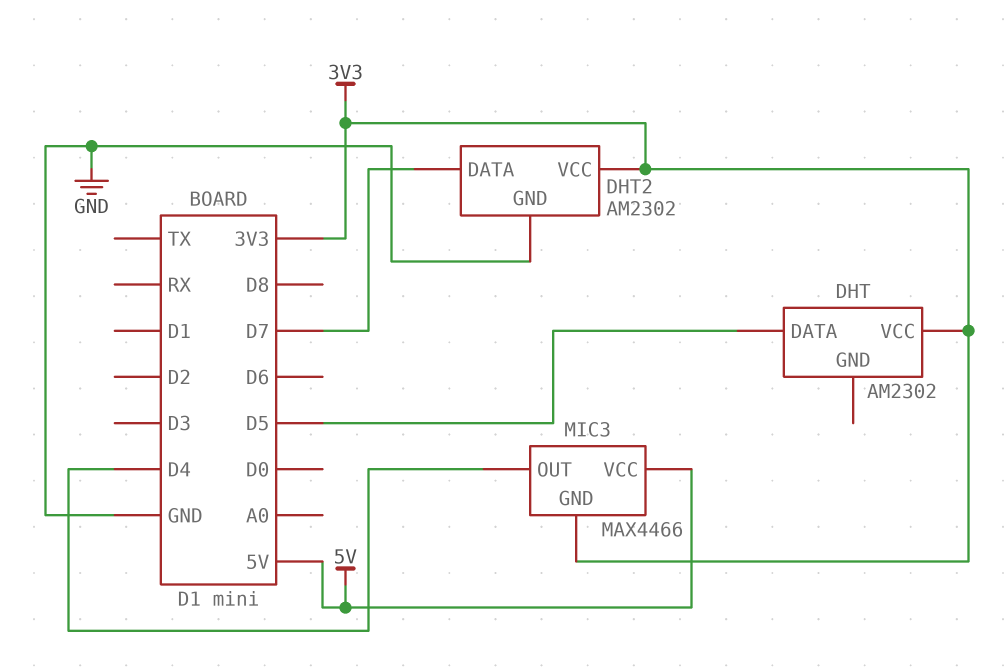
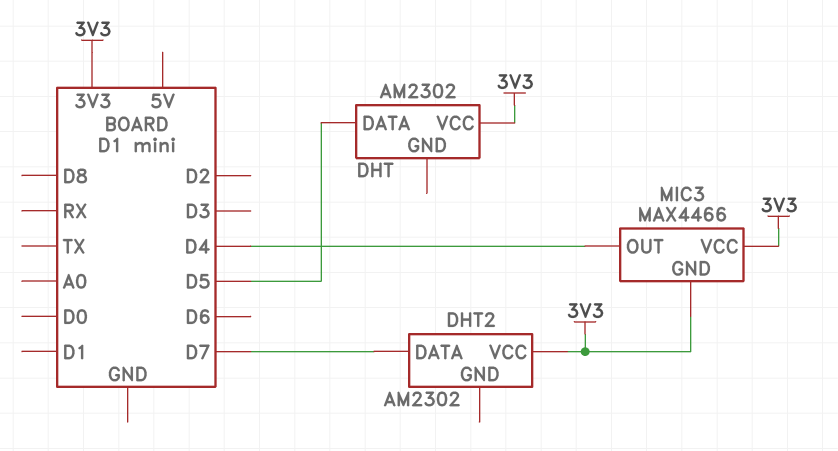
DHT2 pin GND: GND -> none
MIC3 pin VCC: 5V -> 3V3

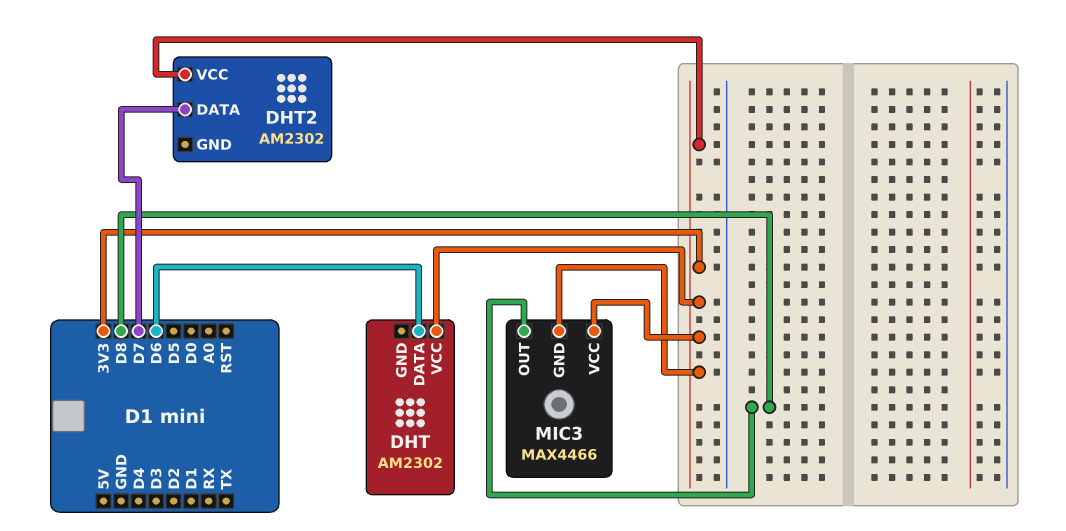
DHT pin DATA: D5 -> D6
MIC3 pin OUT: D4 -> D8

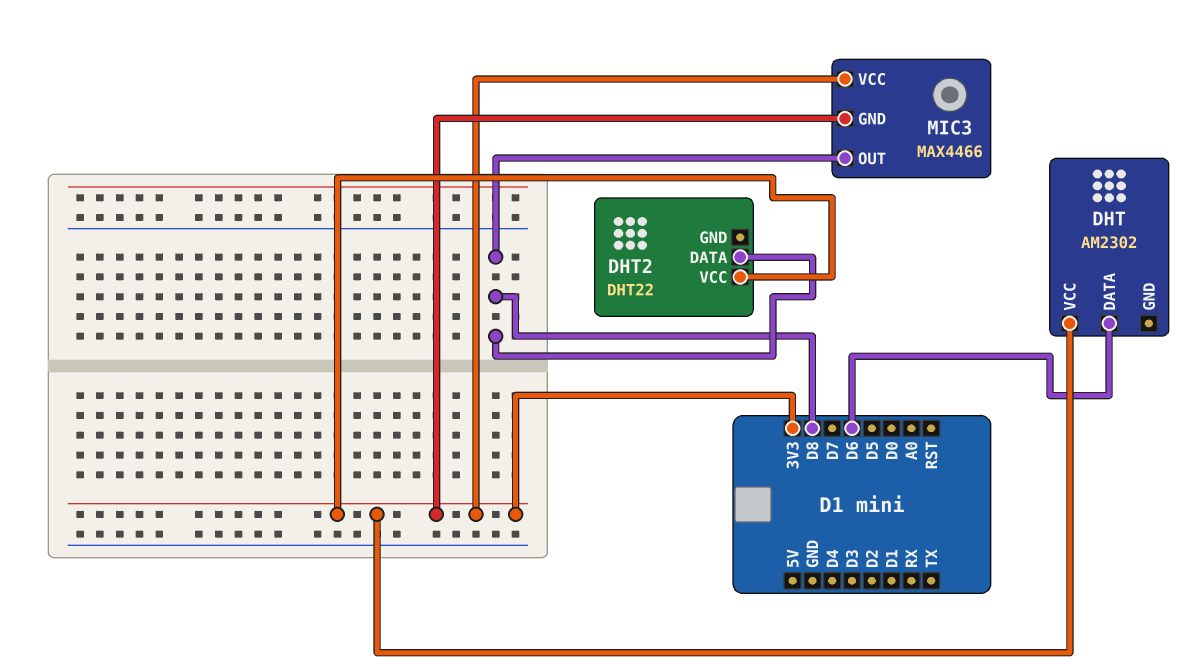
DHT2: AM2302 -> DHT22
DHT2 pin DATA: D7 -> D8

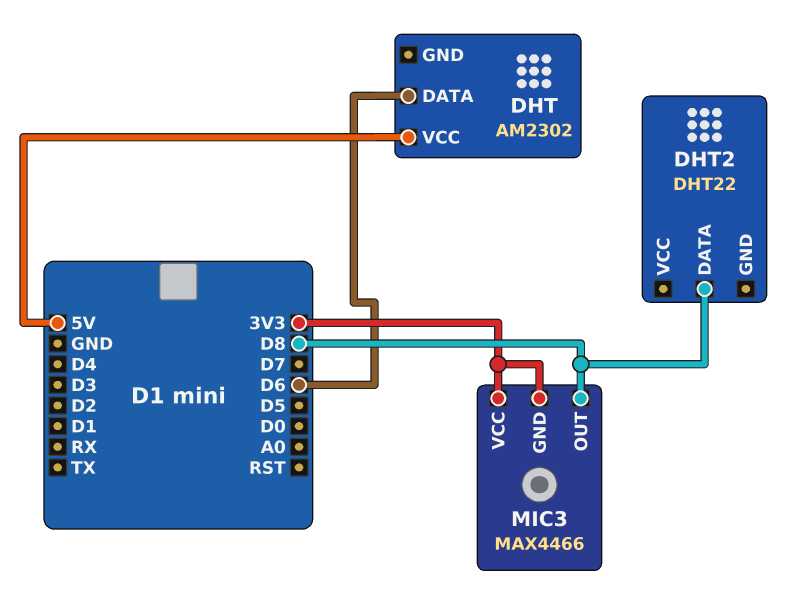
DHT pin VCC: 3V3 -> 5V
DHT2 pin VCC: 3V3 -> none

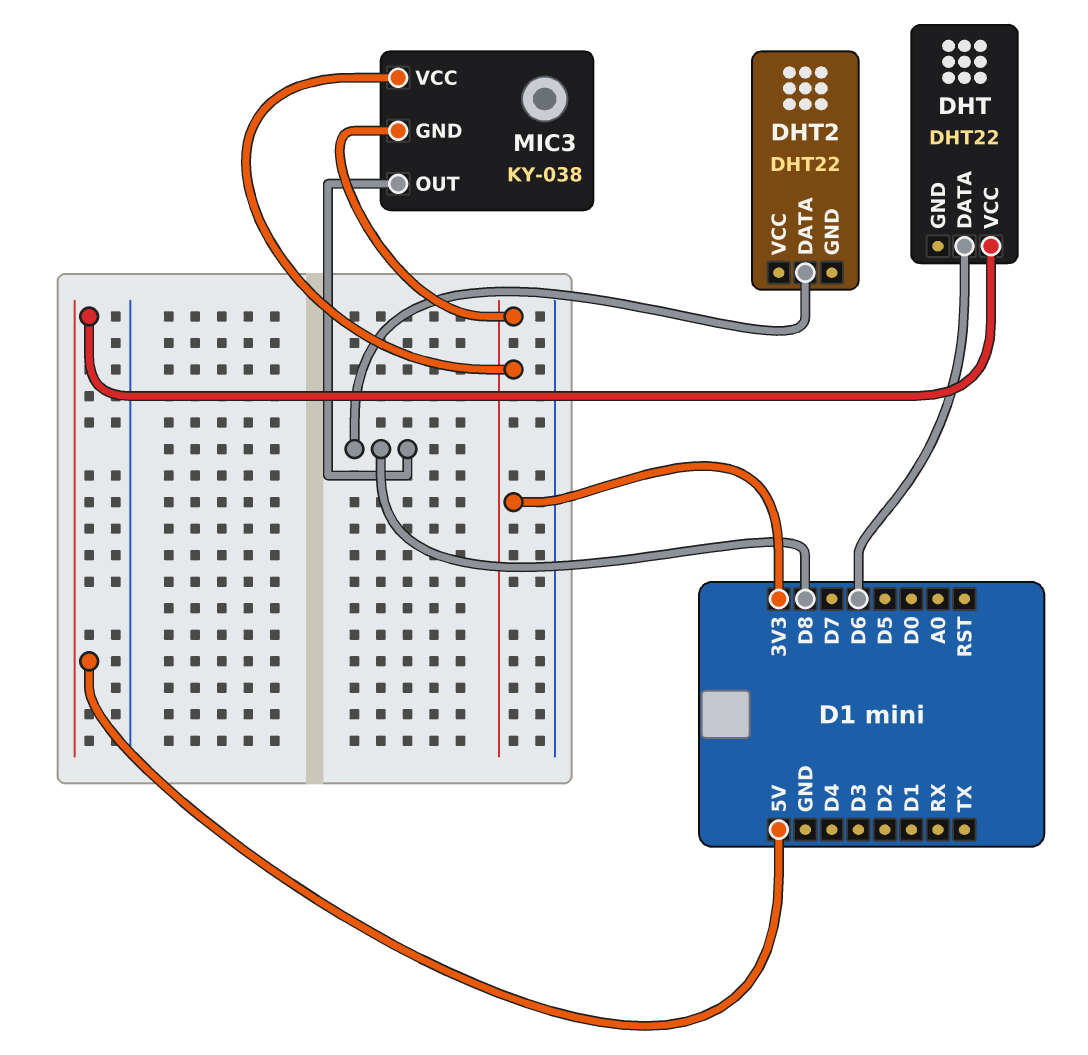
DHT: AM2302 -> DHT22
MIC3: MAX4466 -> KY-038

